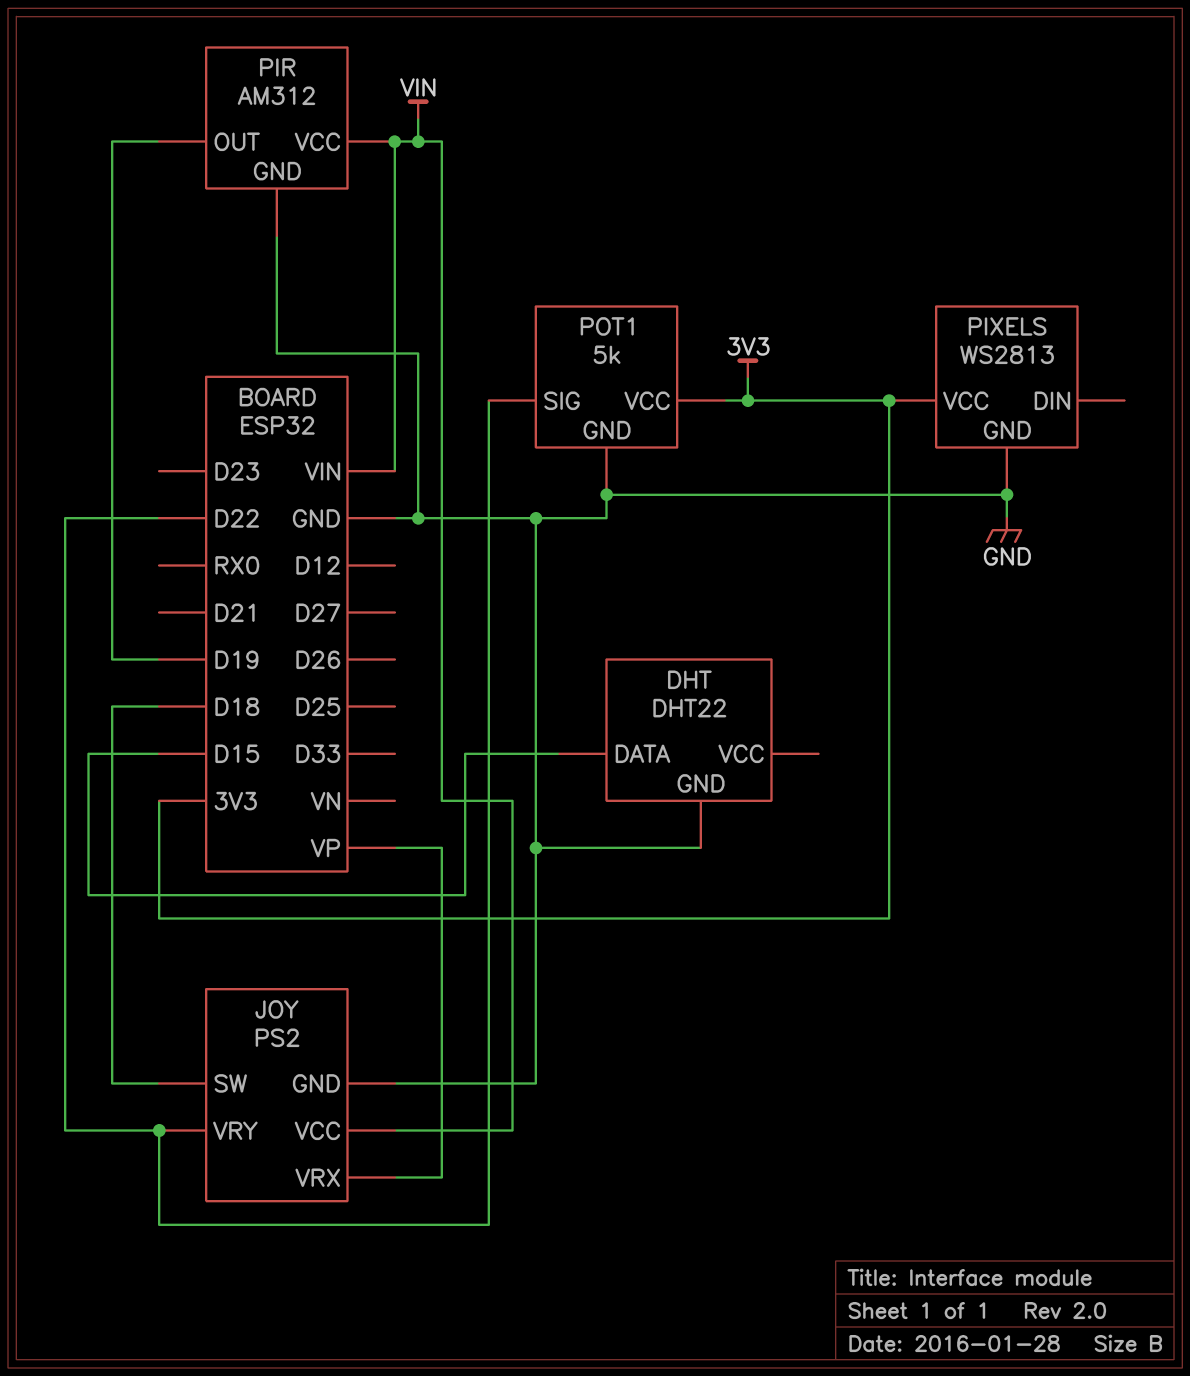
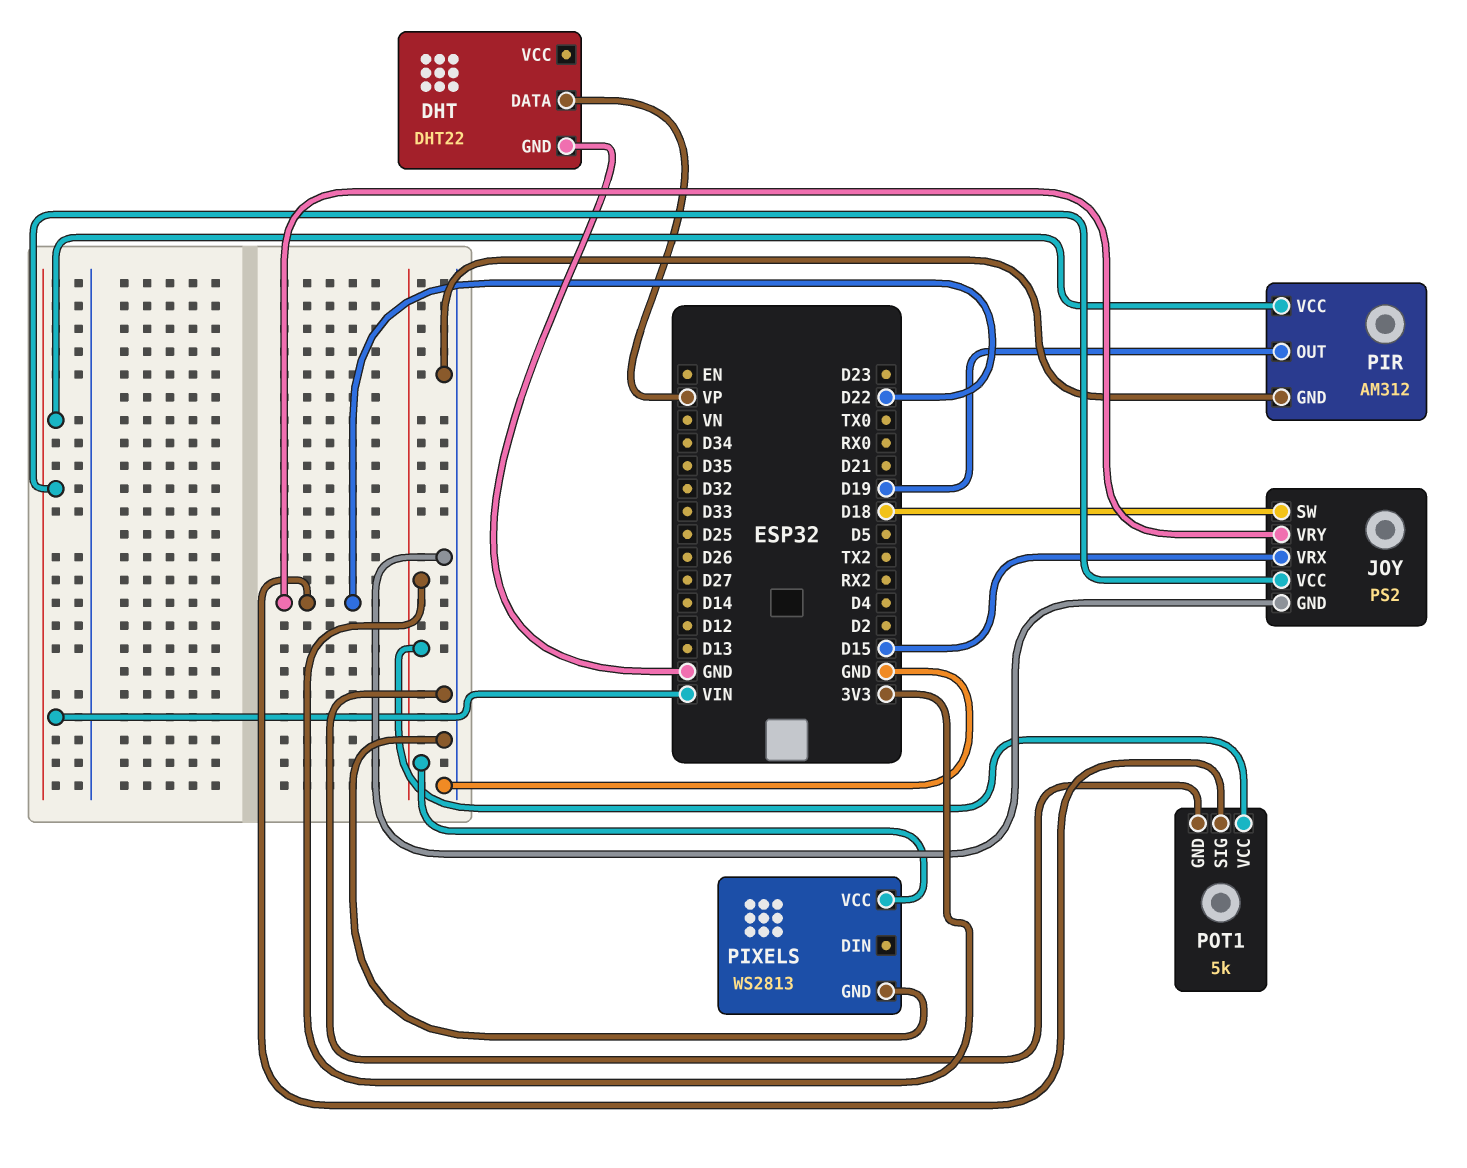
DHT pin DATA: D15 -> VP
JOY pin VRX: VP -> D15

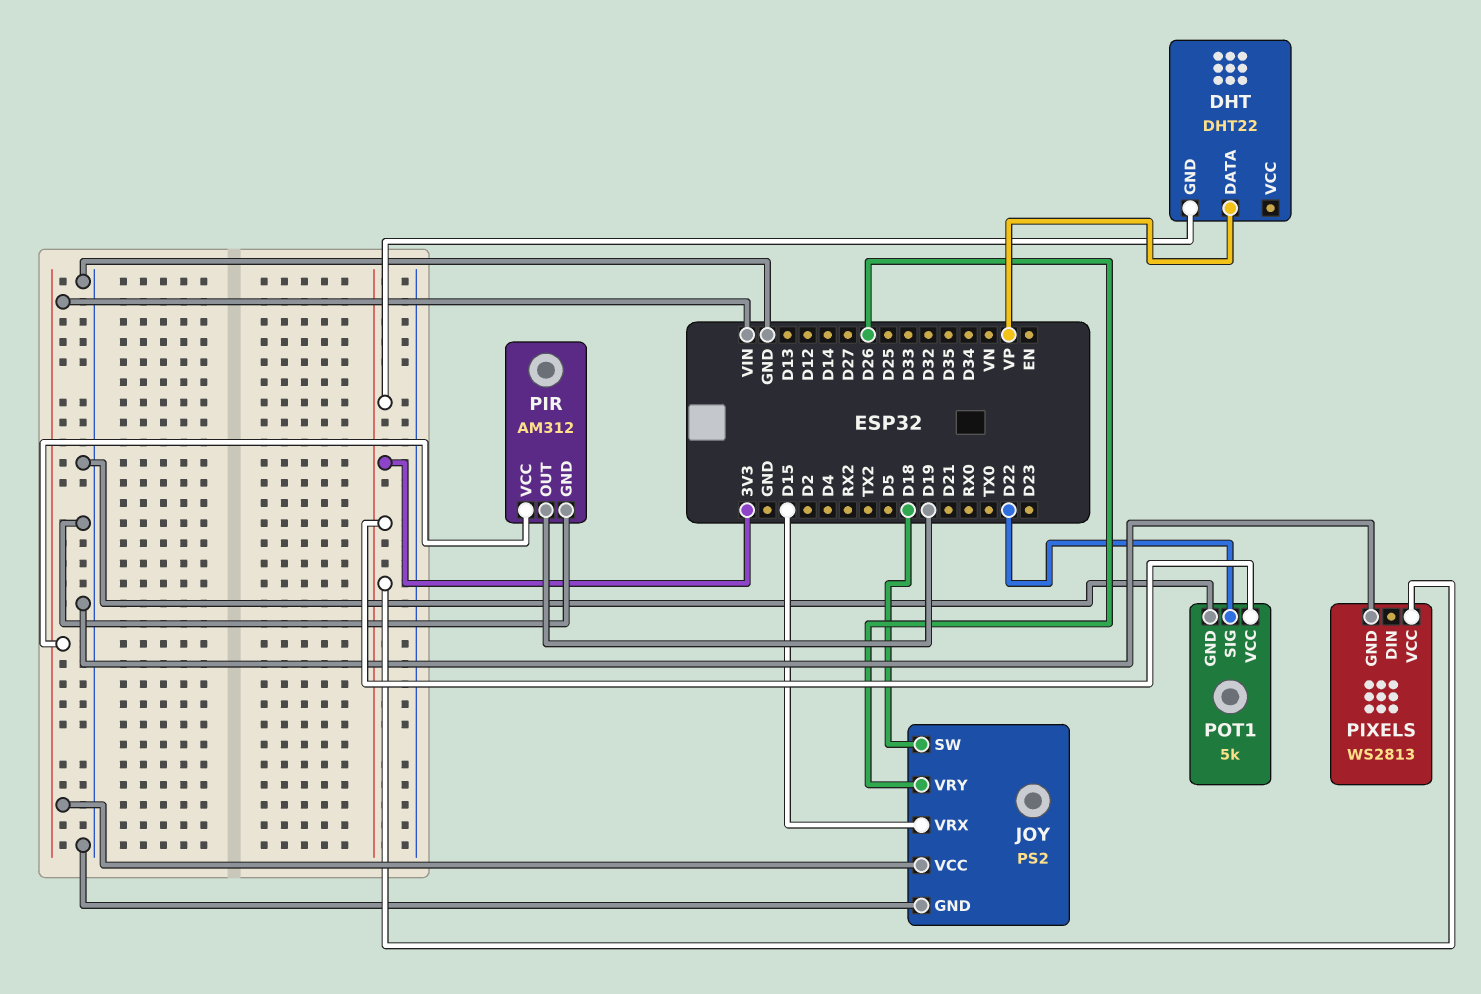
DHT pin GND: GND -> 3V3
JOY pin VRY: D22 -> D26

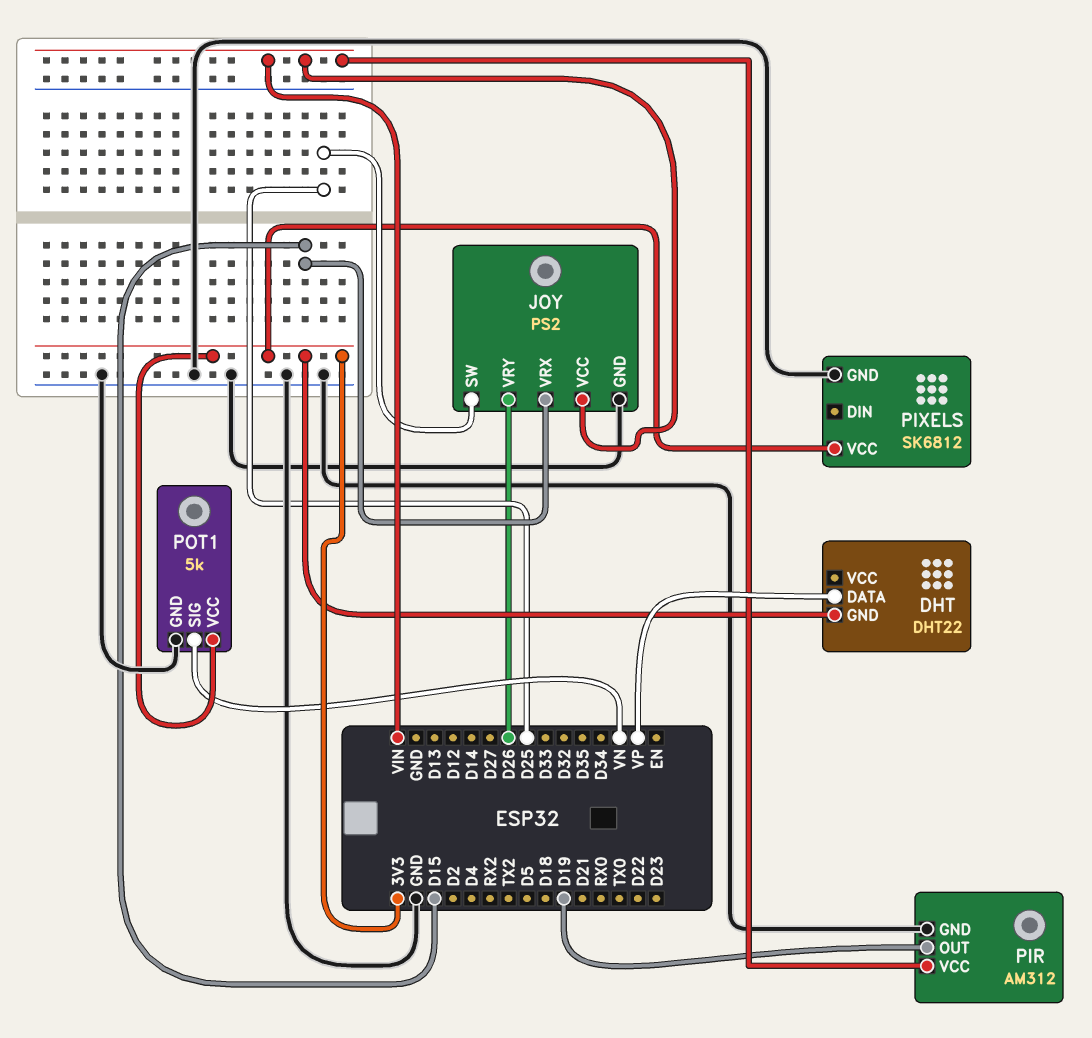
JOY pin SW: D18 -> D25
PIXELS: WS2813 -> SK6812
POT1 pin SIG: D22 -> VN

